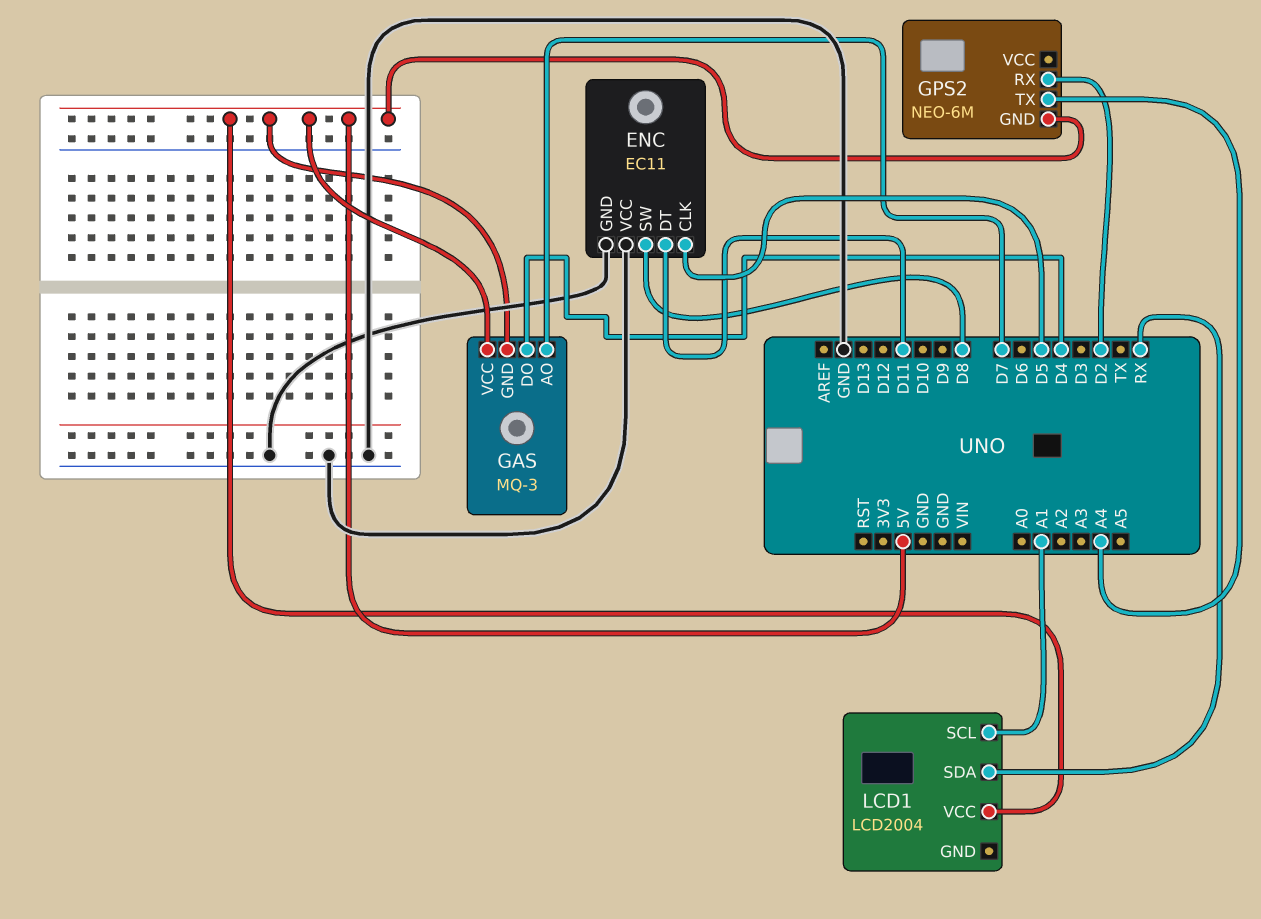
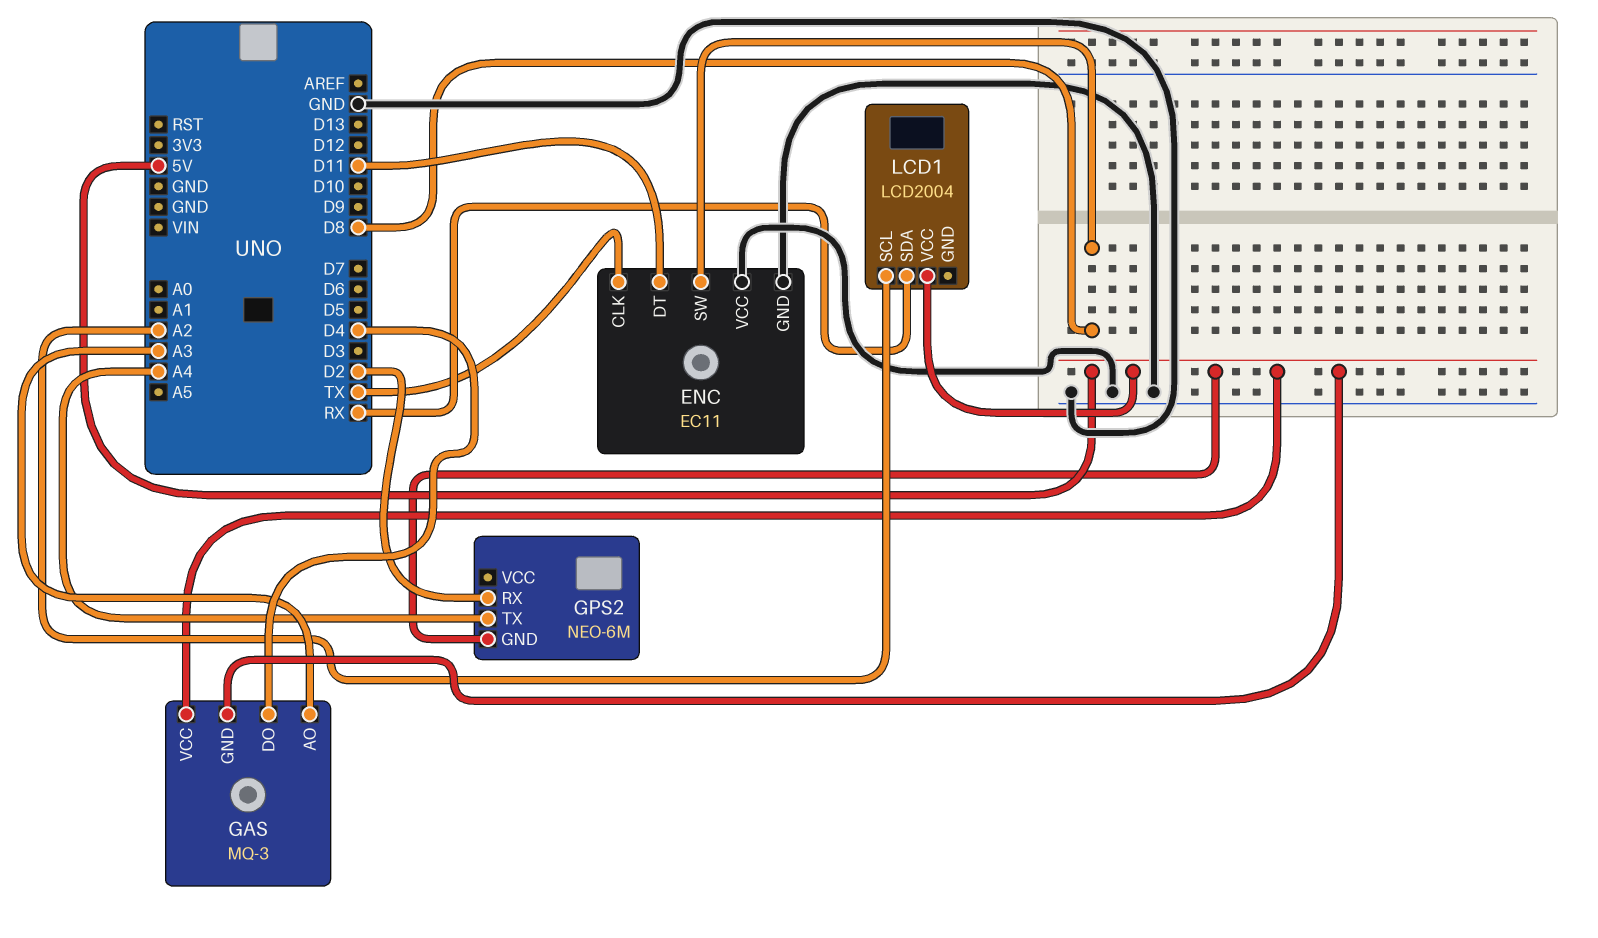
ENC pin CLK: D5 -> TX
GAS pin AO: D7 -> A3
LCD1 pin SCL: A1 -> A2

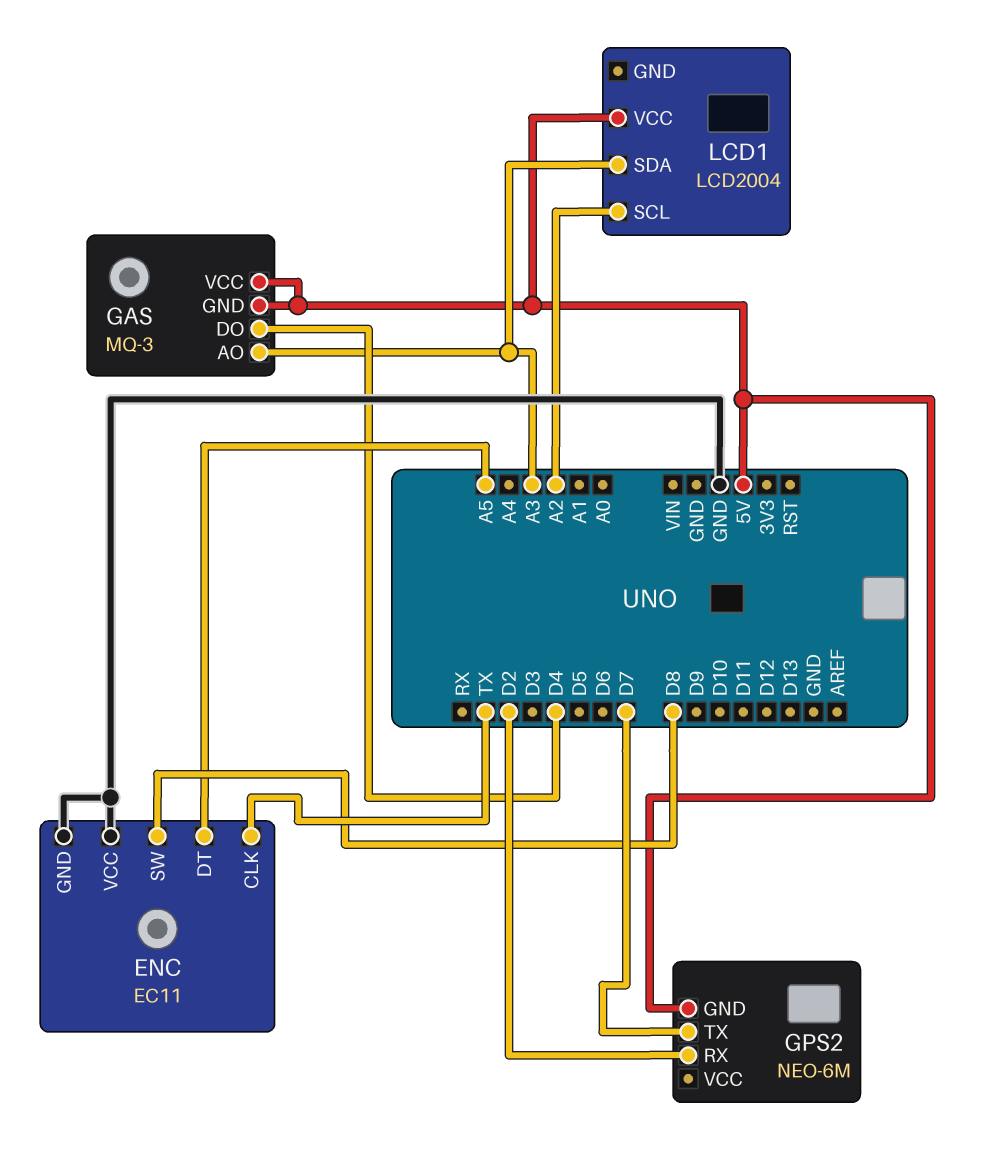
ENC pin DT: D11 -> A5
GPS2 pin TX: A4 -> D7
LCD1 pin SDA: RX -> A3

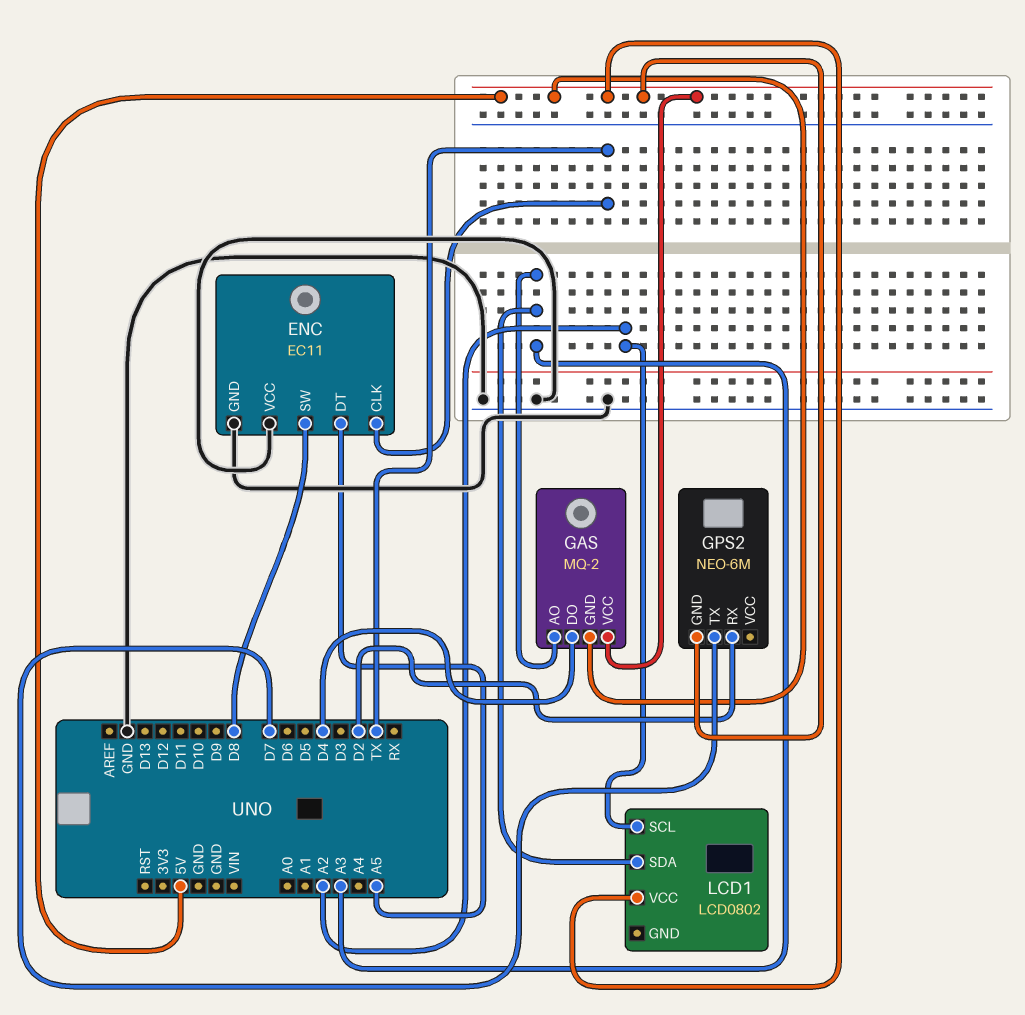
GAS: MQ-3 -> MQ-2
LCD1: LCD2004 -> LCD0802

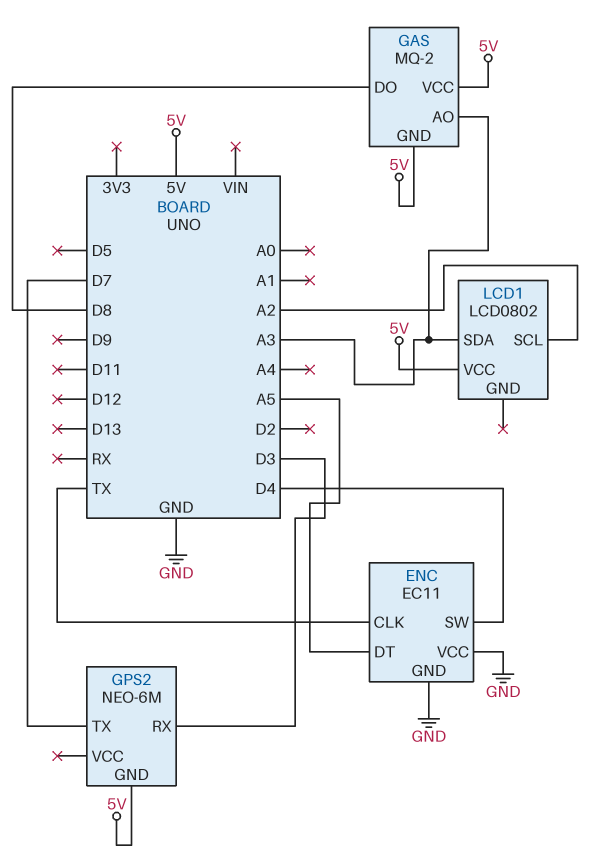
ENC pin SW: D8 -> D4
GAS pin DO: D4 -> D8
GPS2 pin RX: D2 -> D3

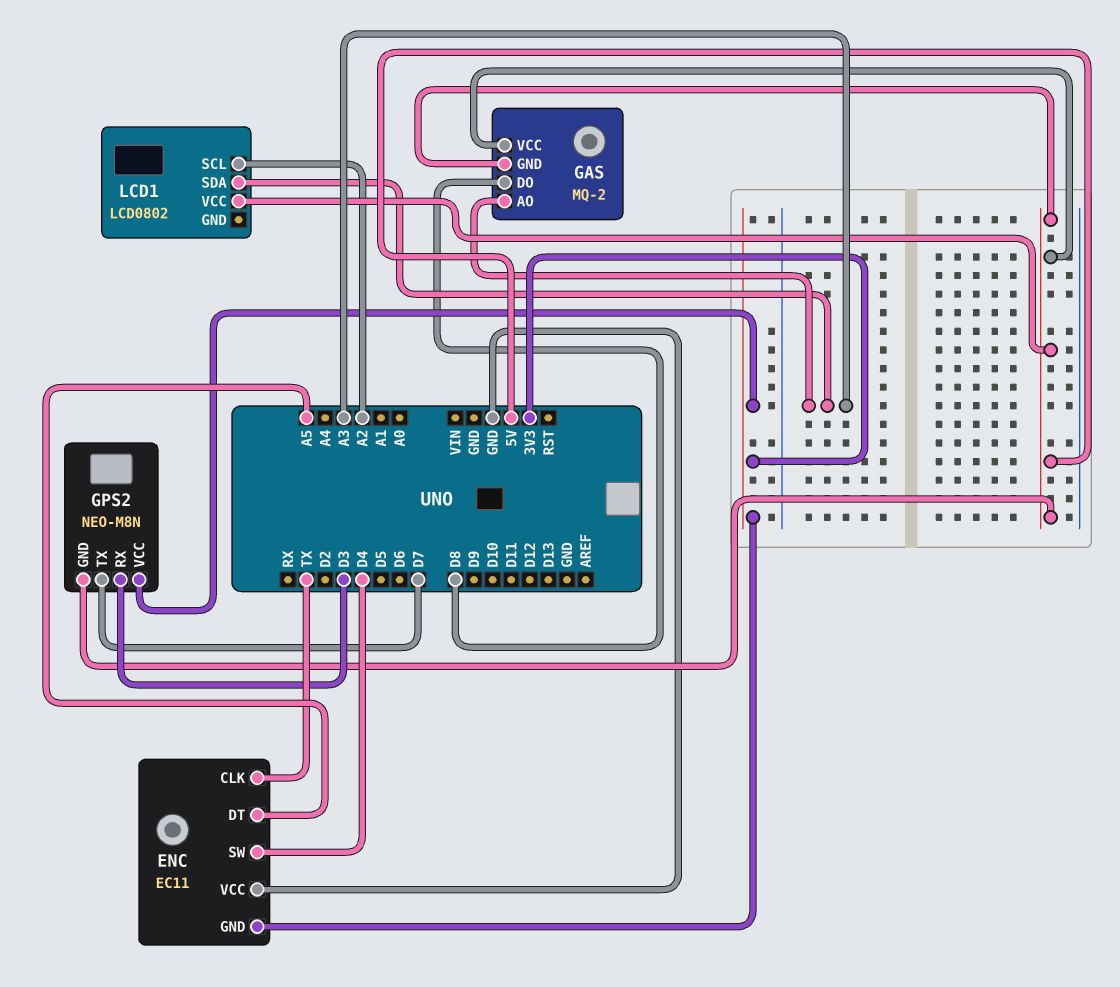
ENC pin GND: GND -> 3V3
GPS2: NEO-6M -> NEO-M8N
GPS2 pin VCC: none -> 3V3

